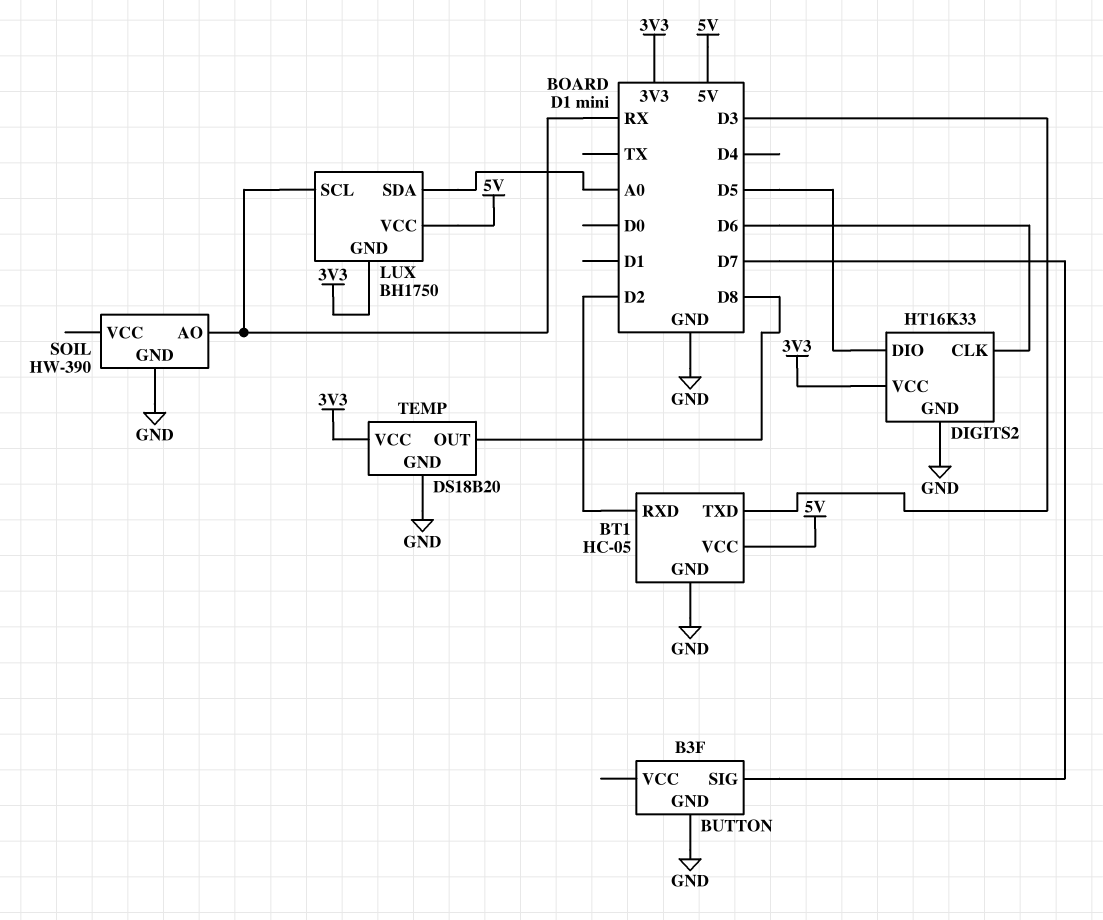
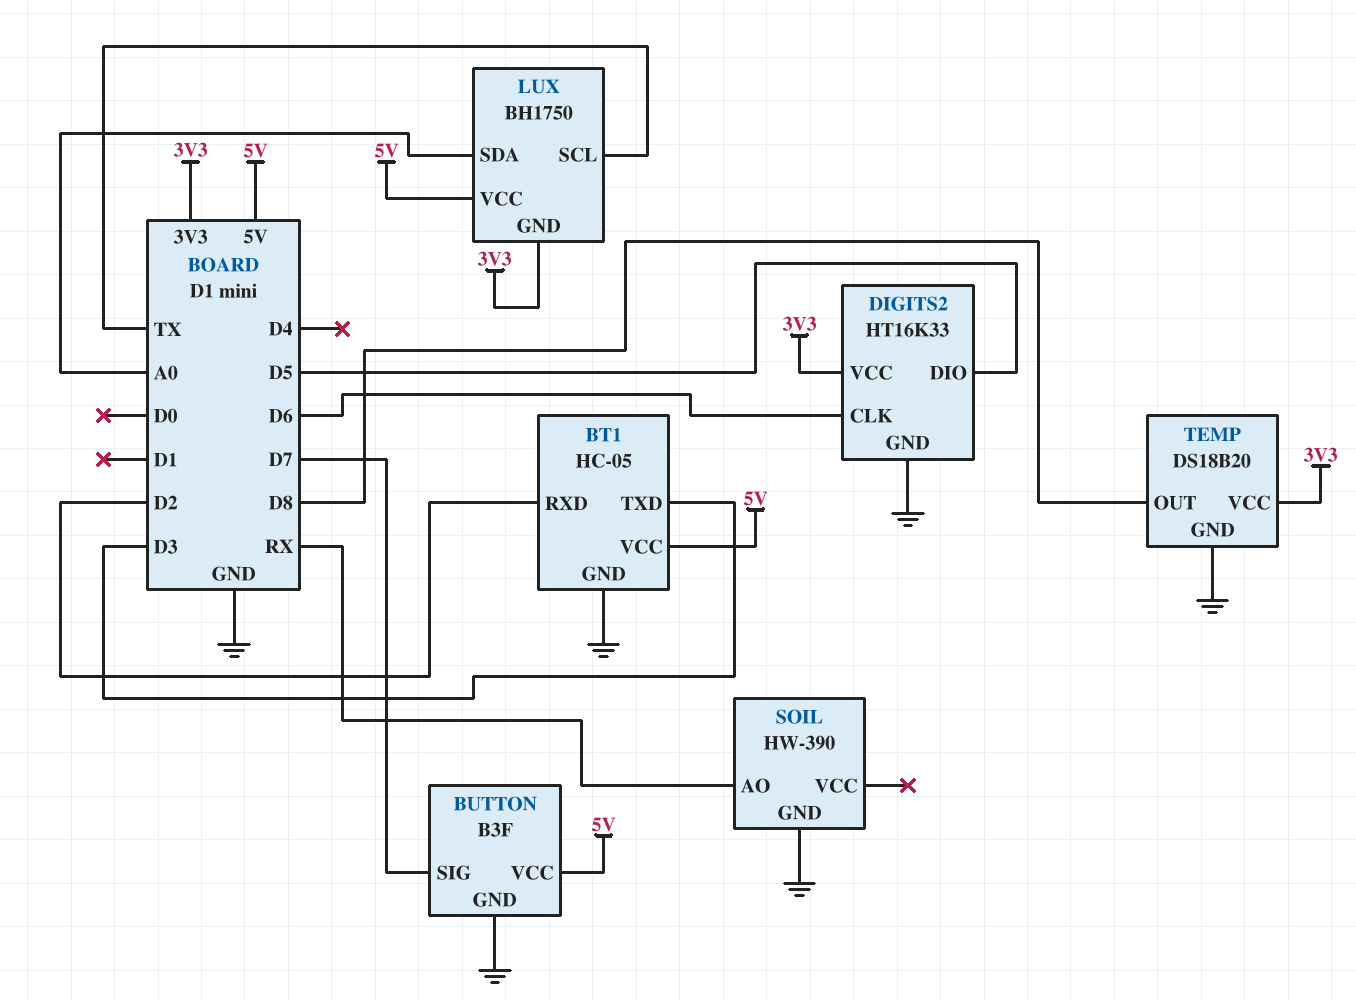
BUTTON pin VCC: none -> 5V
LUX pin SCL: RX -> TX

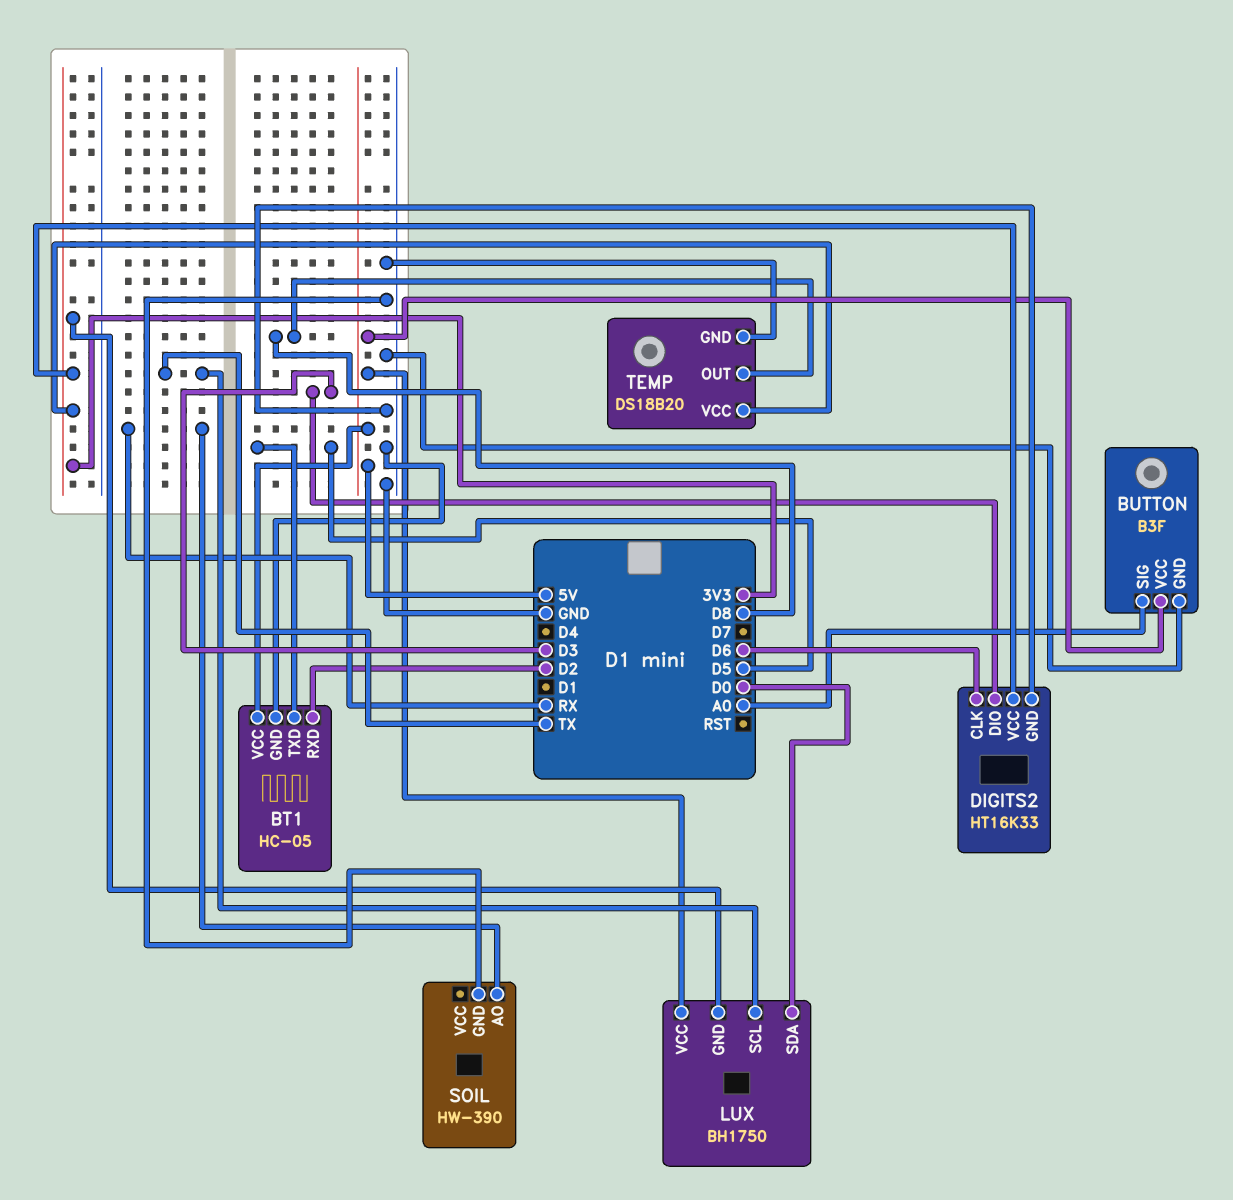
BT1 pin TXD: D3 -> D5
BUTTON pin SIG: D7 -> A0
DIGITS2 pin DIO: D5 -> D3
LUX pin SDA: A0 -> D0

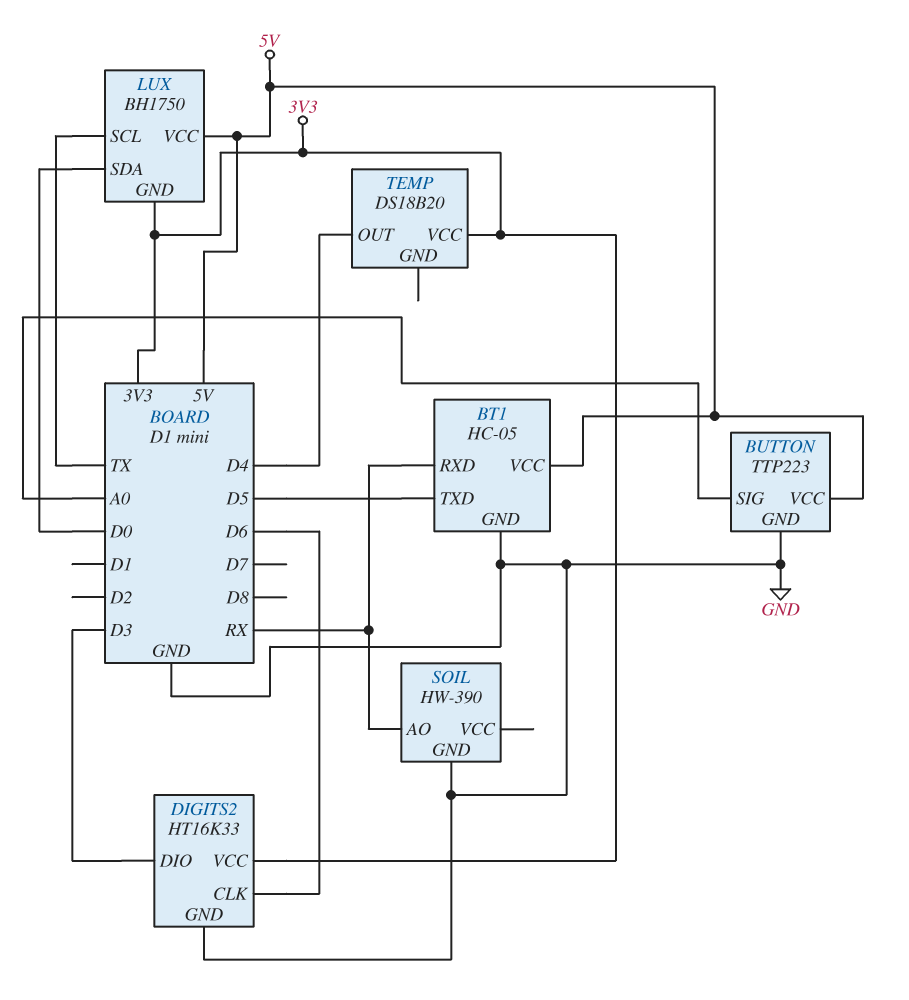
BT1 pin RXD: D2 -> RX
BUTTON: B3F -> TTP223
TEMP pin GND: GND -> none
TEMP pin OUT: D8 -> D4

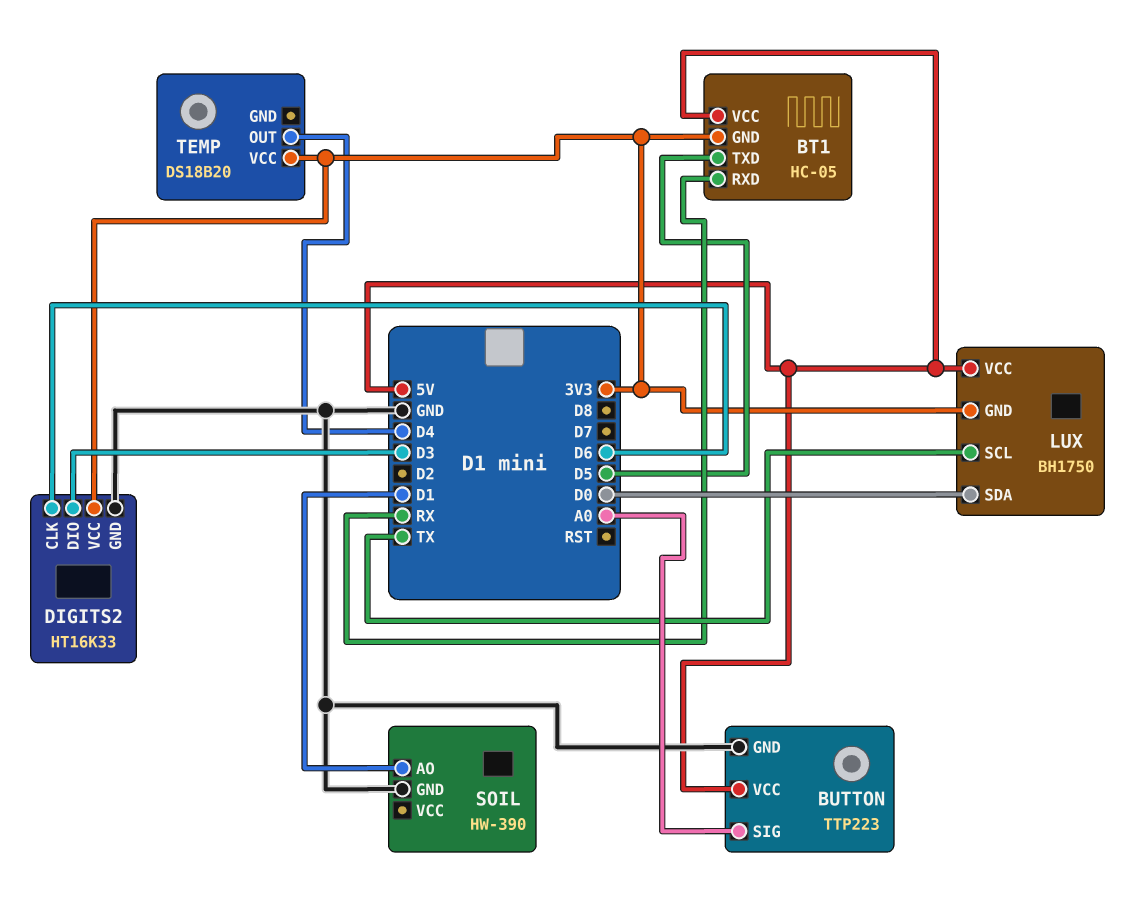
BT1 pin GND: GND -> 3V3
SOIL pin AO: RX -> D1

